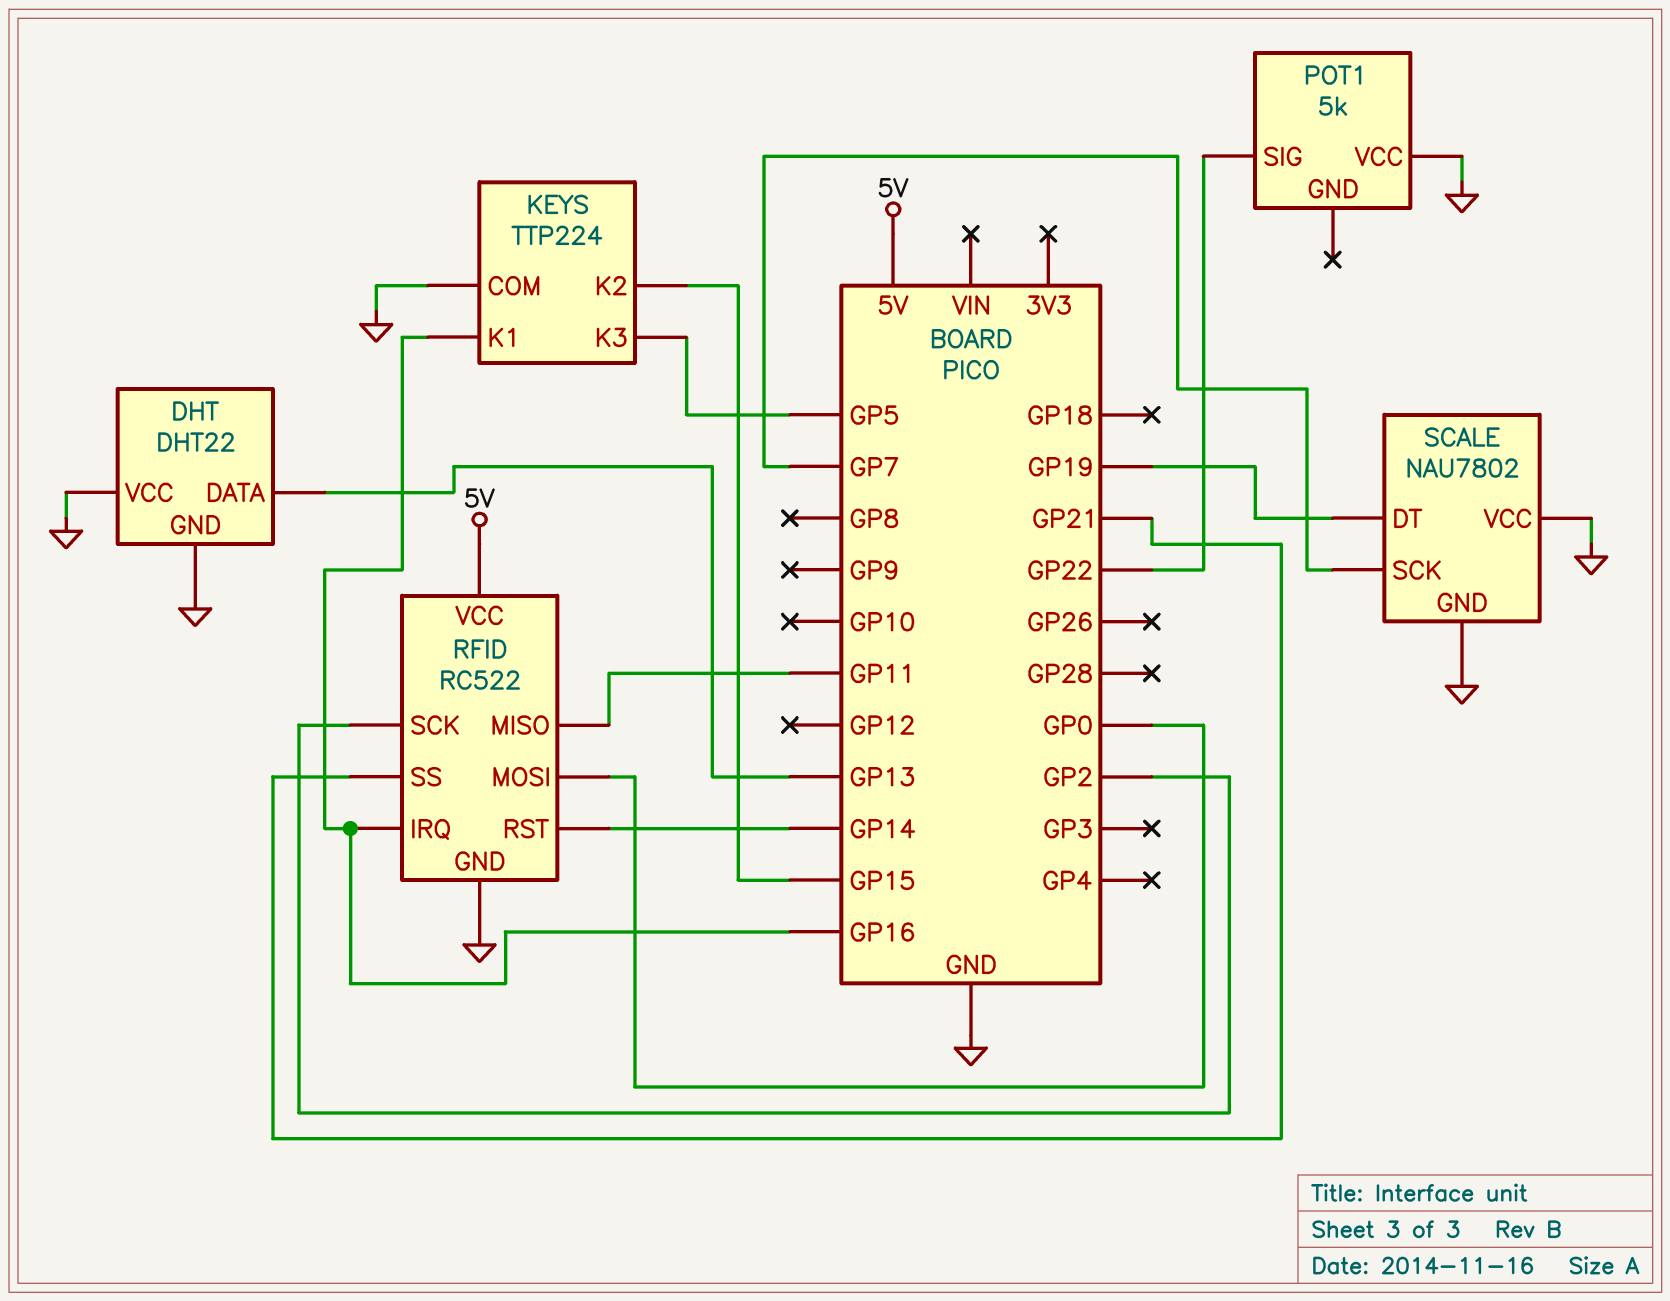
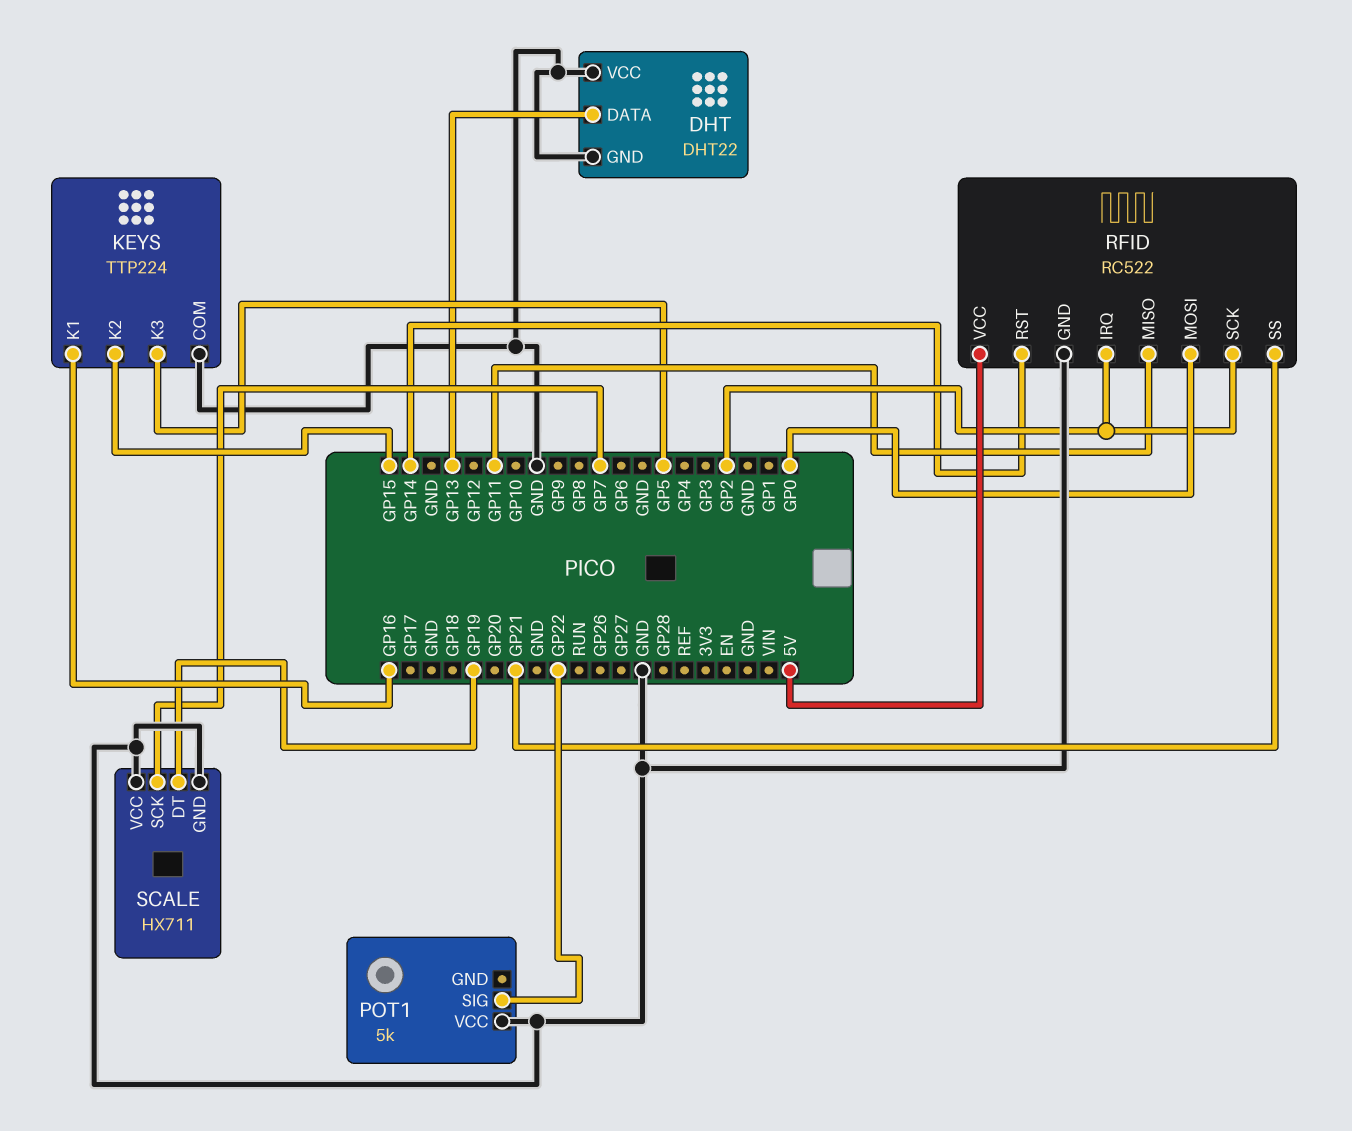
RFID pin IRQ: GP16 -> GP2
SCALE: NAU7802 -> HX711

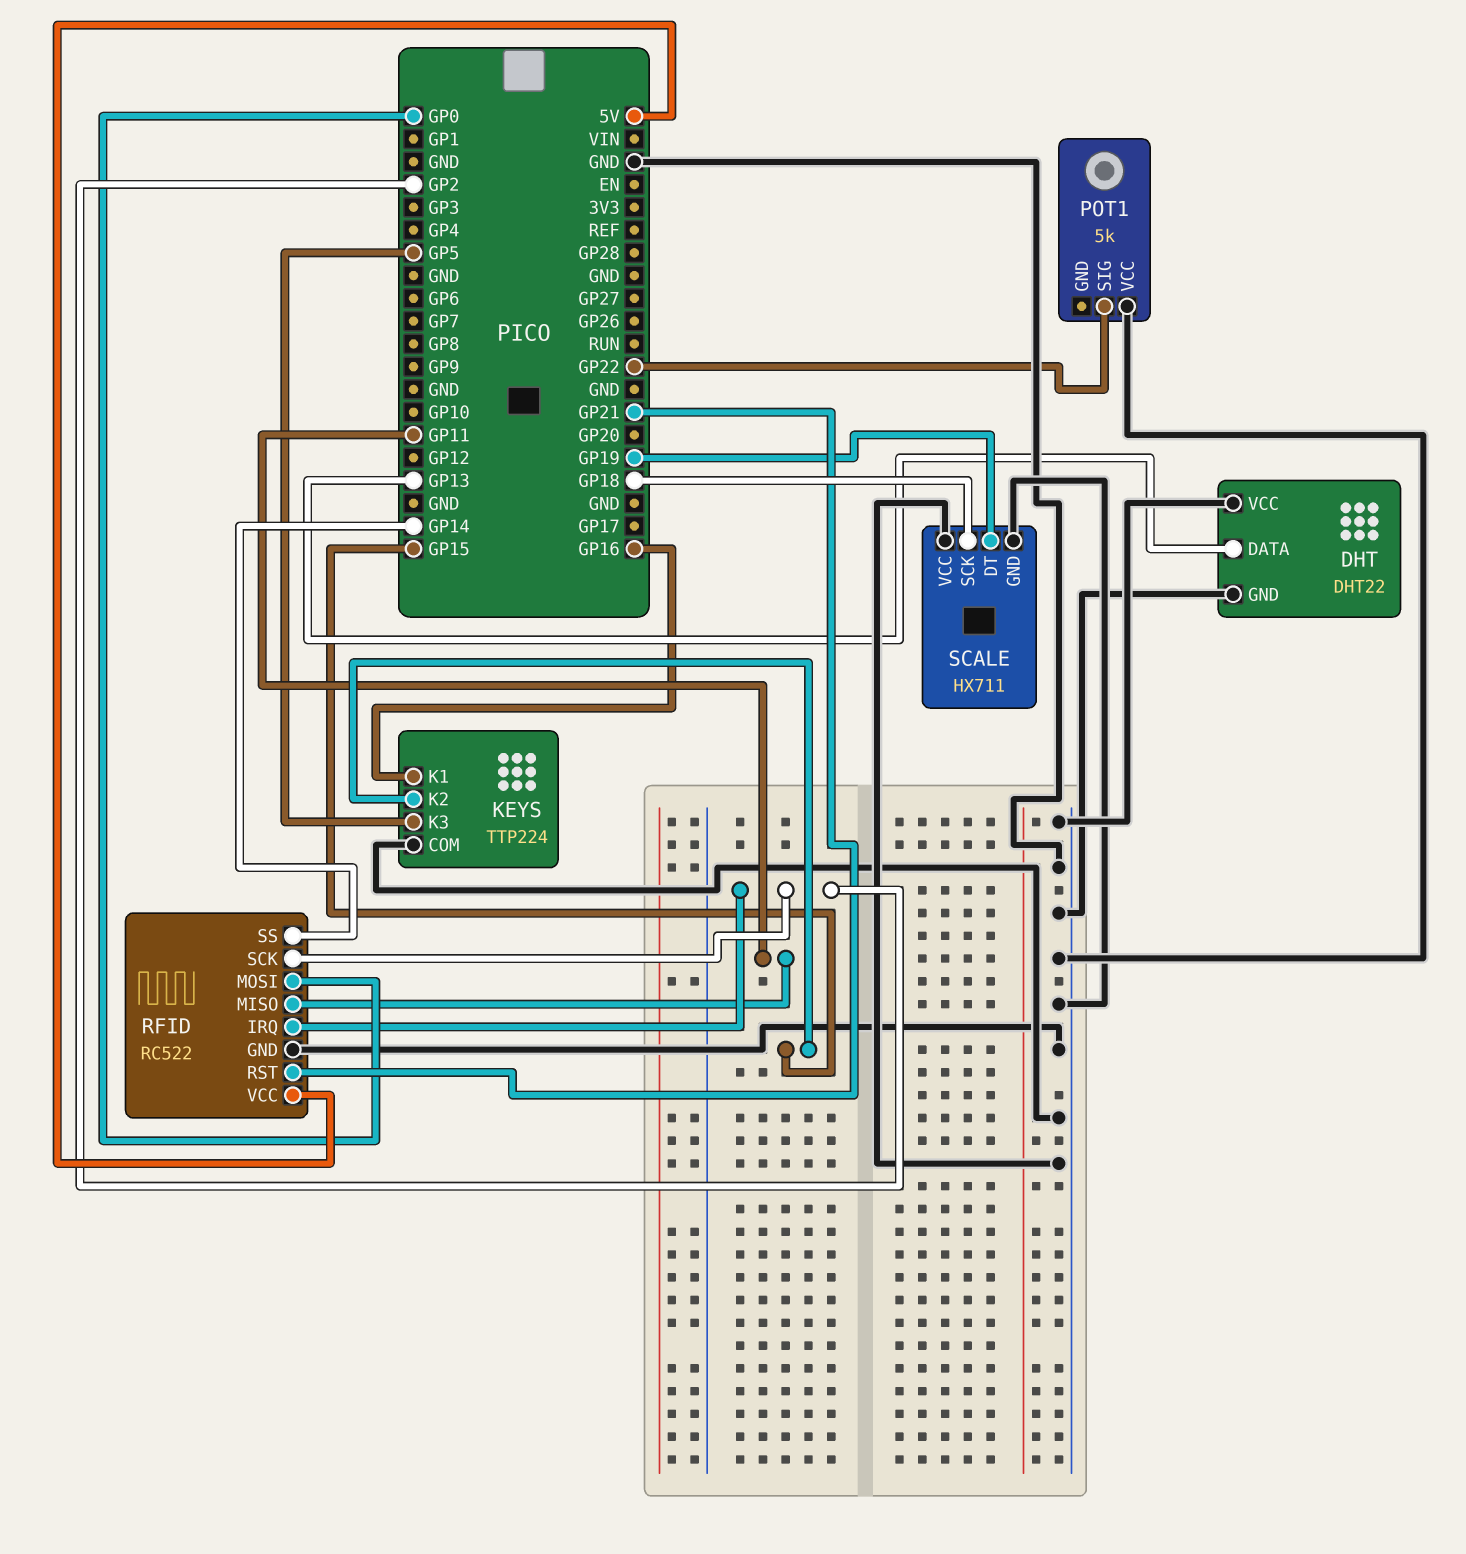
RFID pin RST: GP14 -> GP21
RFID pin SS: GP21 -> GP14
SCALE pin SCK: GP7 -> GP18

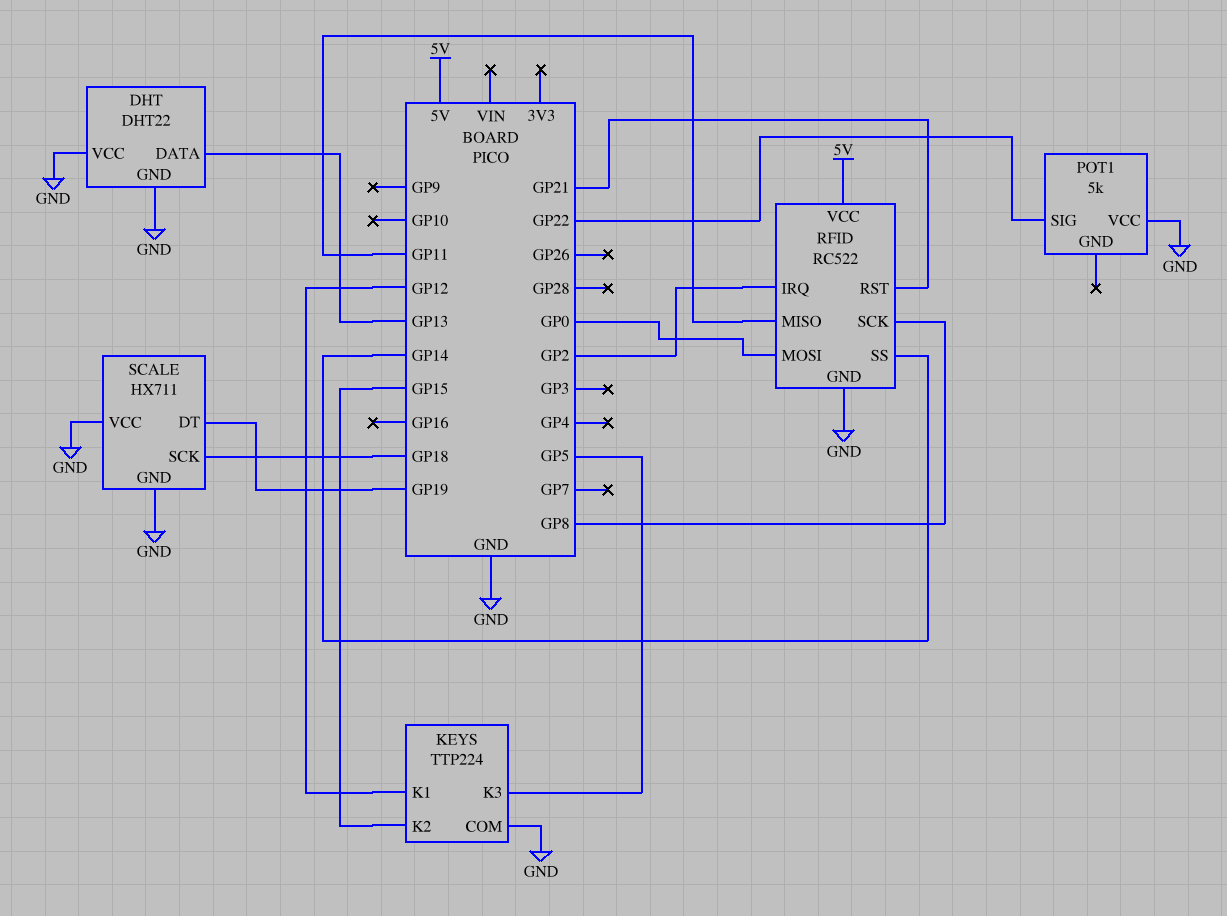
KEYS pin K1: GP16 -> GP12
RFID pin SCK: GP2 -> GP8

